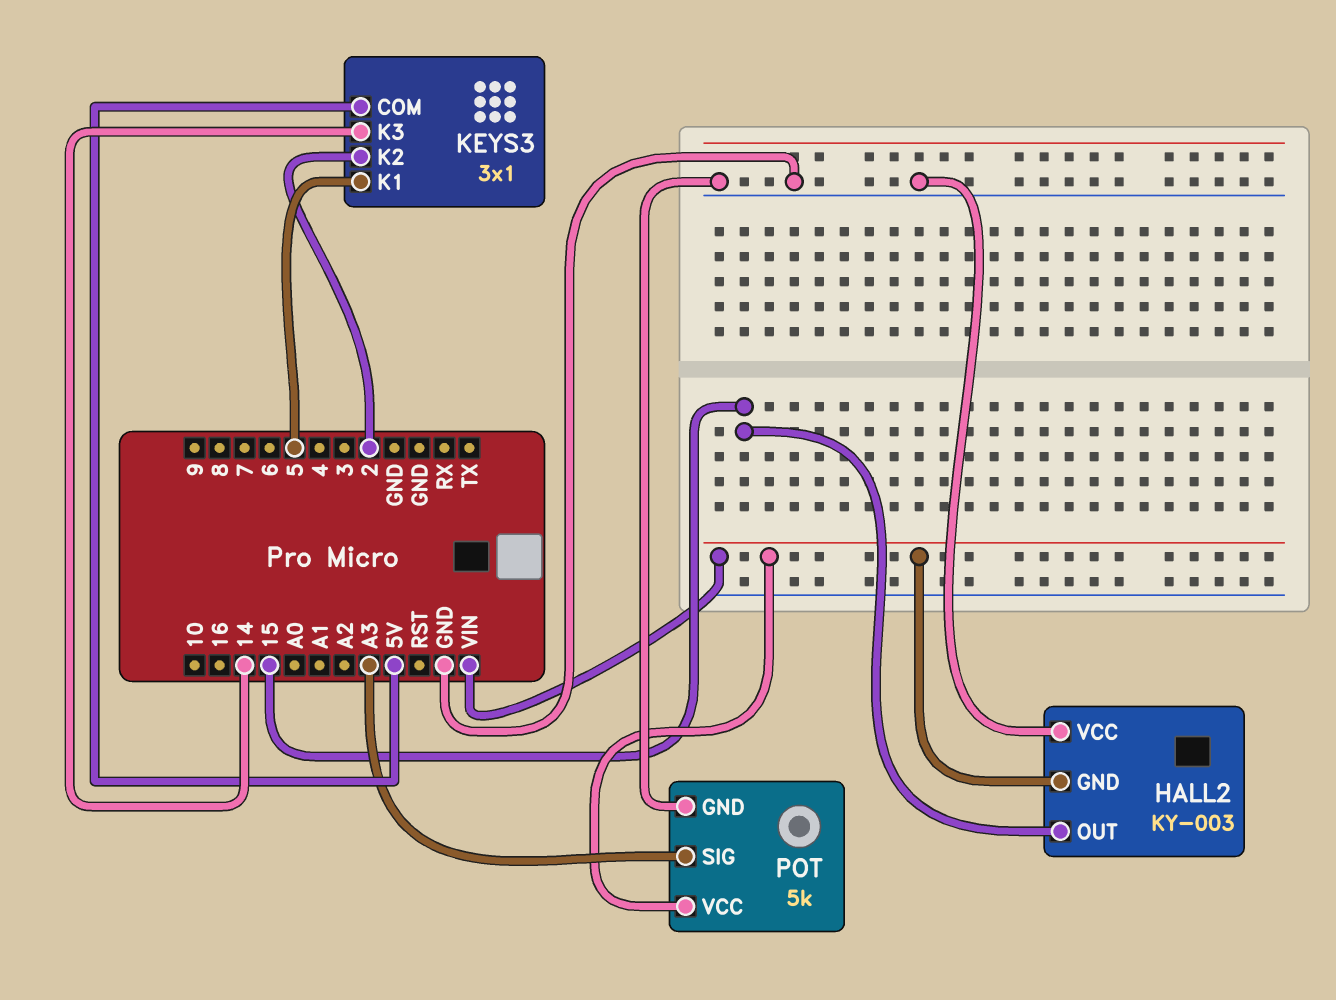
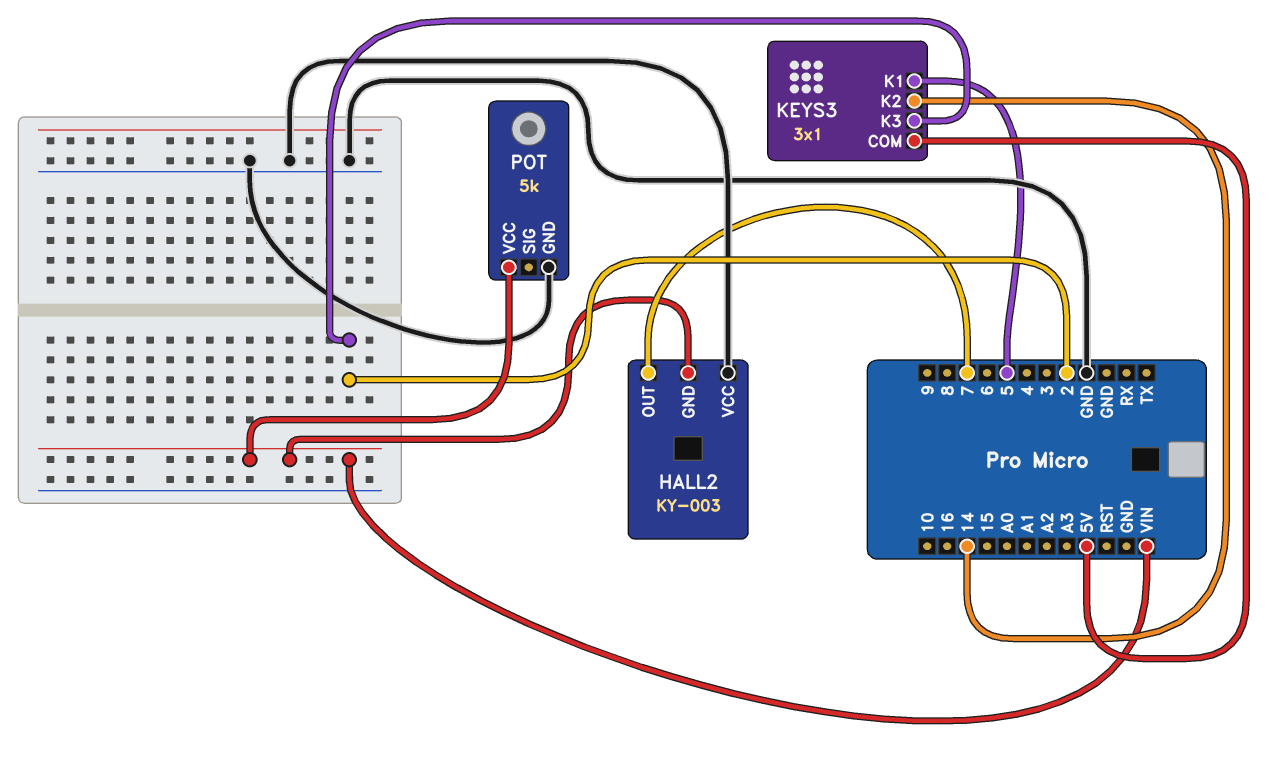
HALL2 pin OUT: 15 -> 7
KEYS3 pin K2: 2 -> 14
KEYS3 pin K3: 14 -> 2
POT pin SIG: A3 -> none

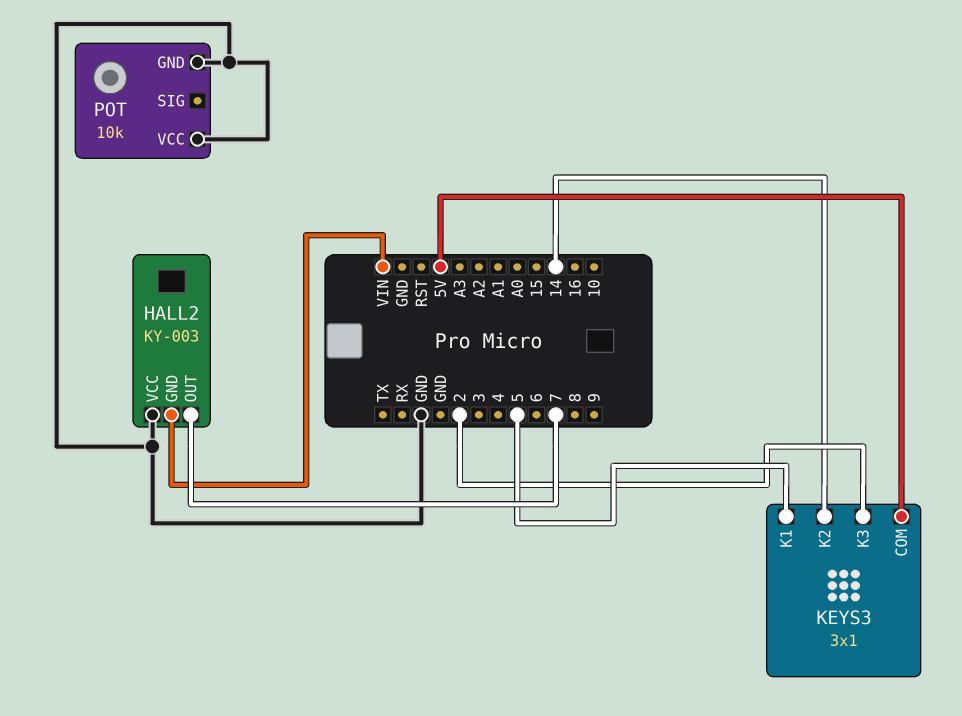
POT: 5k -> 10k
POT pin VCC: VIN -> GND

